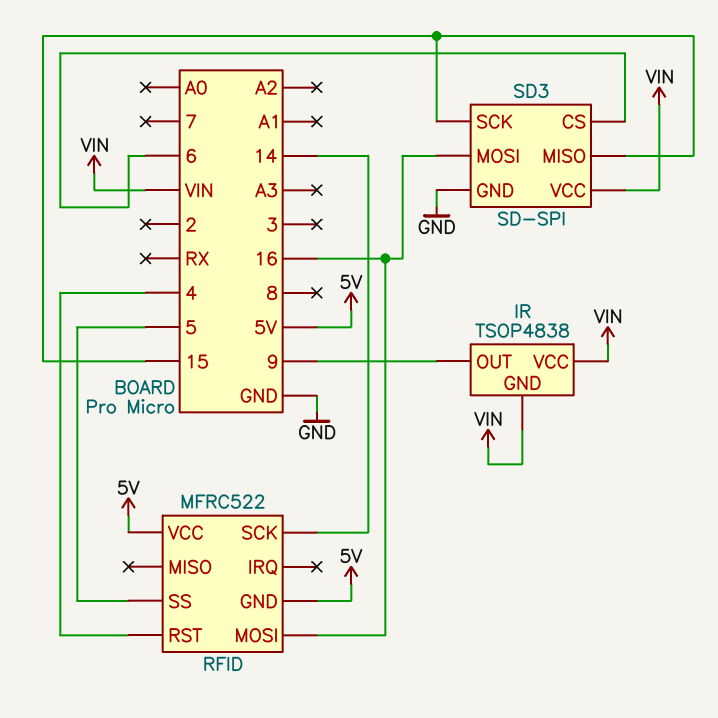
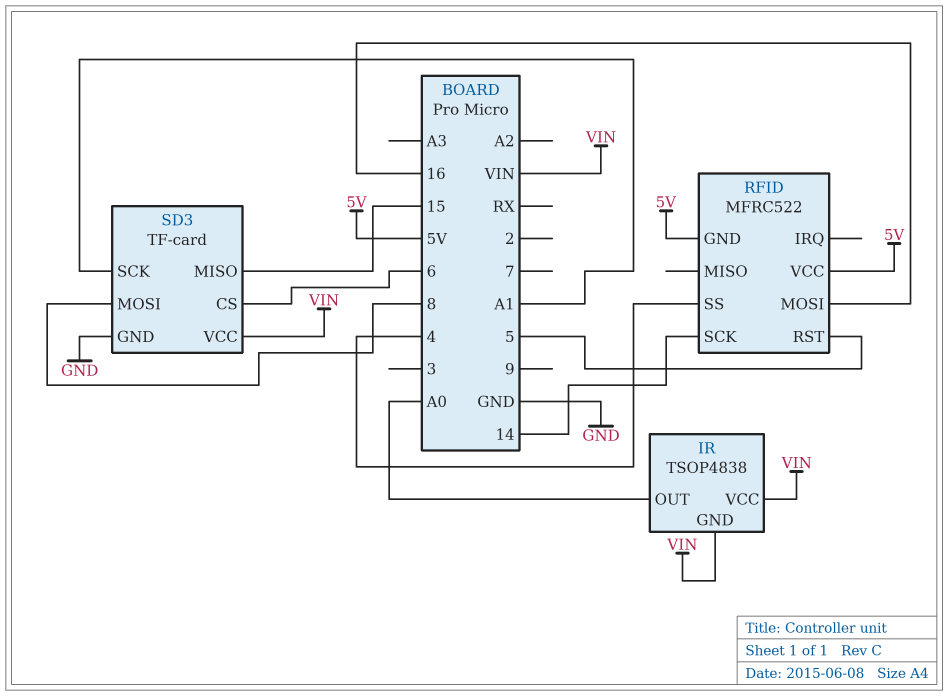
IR pin OUT: 9 -> A0
RFID pin RST: 4 -> 5
RFID pin SS: 5 -> 4
SD3: SD-SPI -> TF-card
SD3 pin MOSI: 16 -> 8
SD3 pin SCK: 15 -> A1

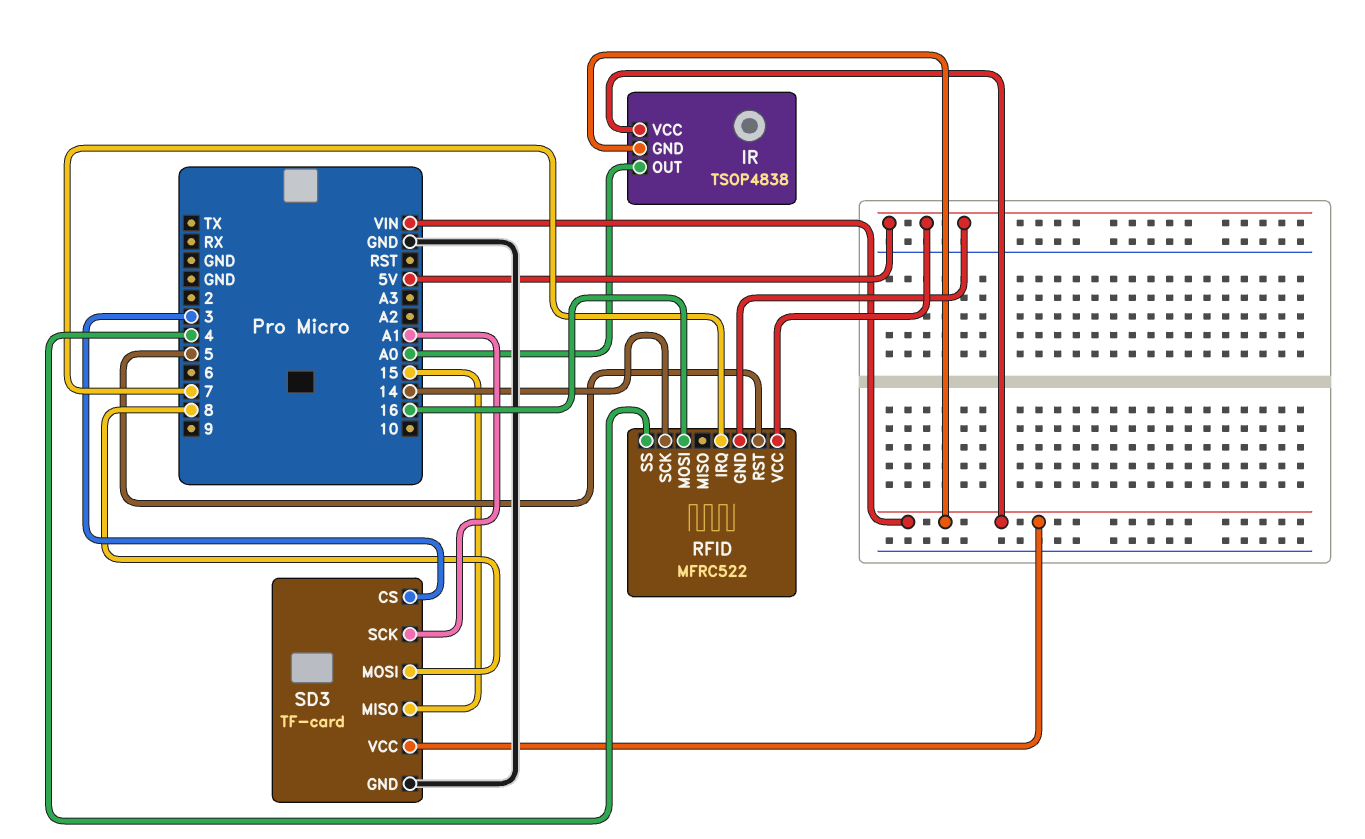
RFID pin IRQ: none -> 7
SD3 pin CS: 6 -> 3

